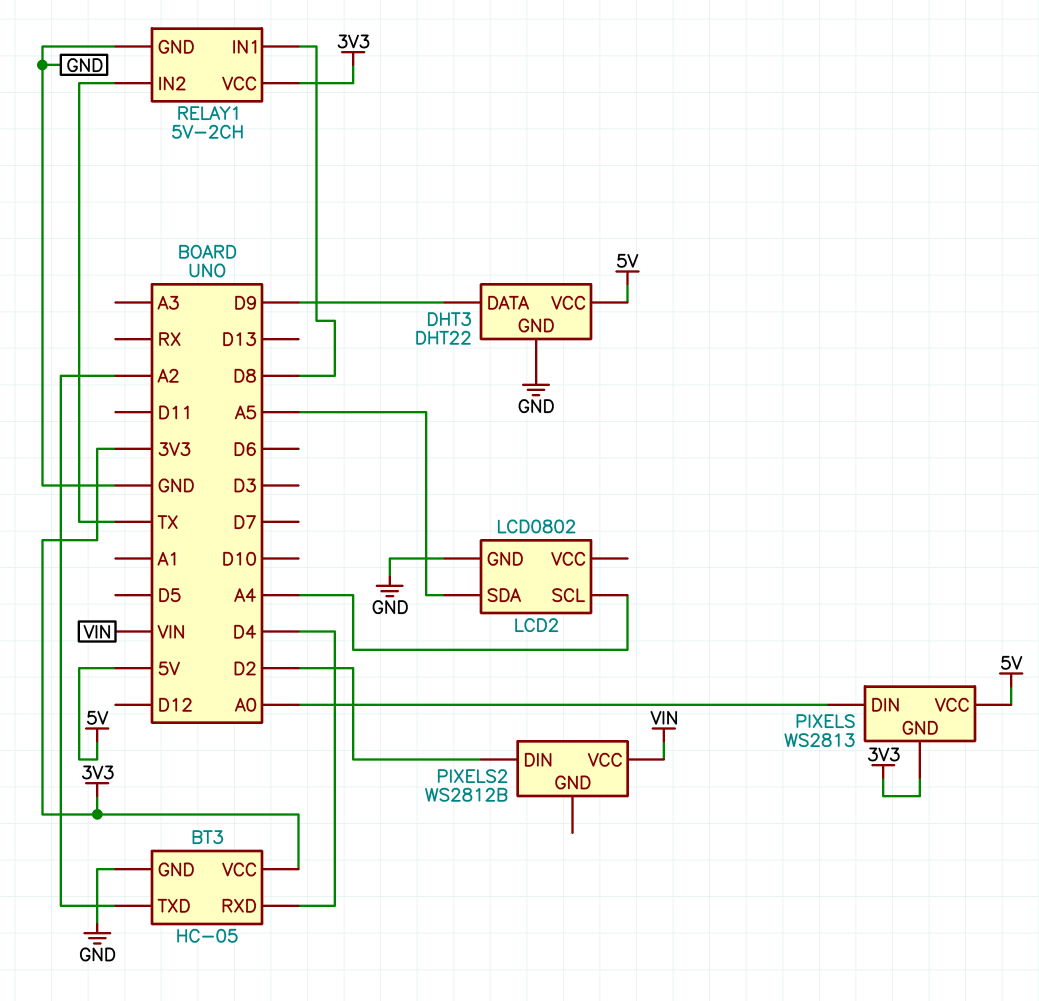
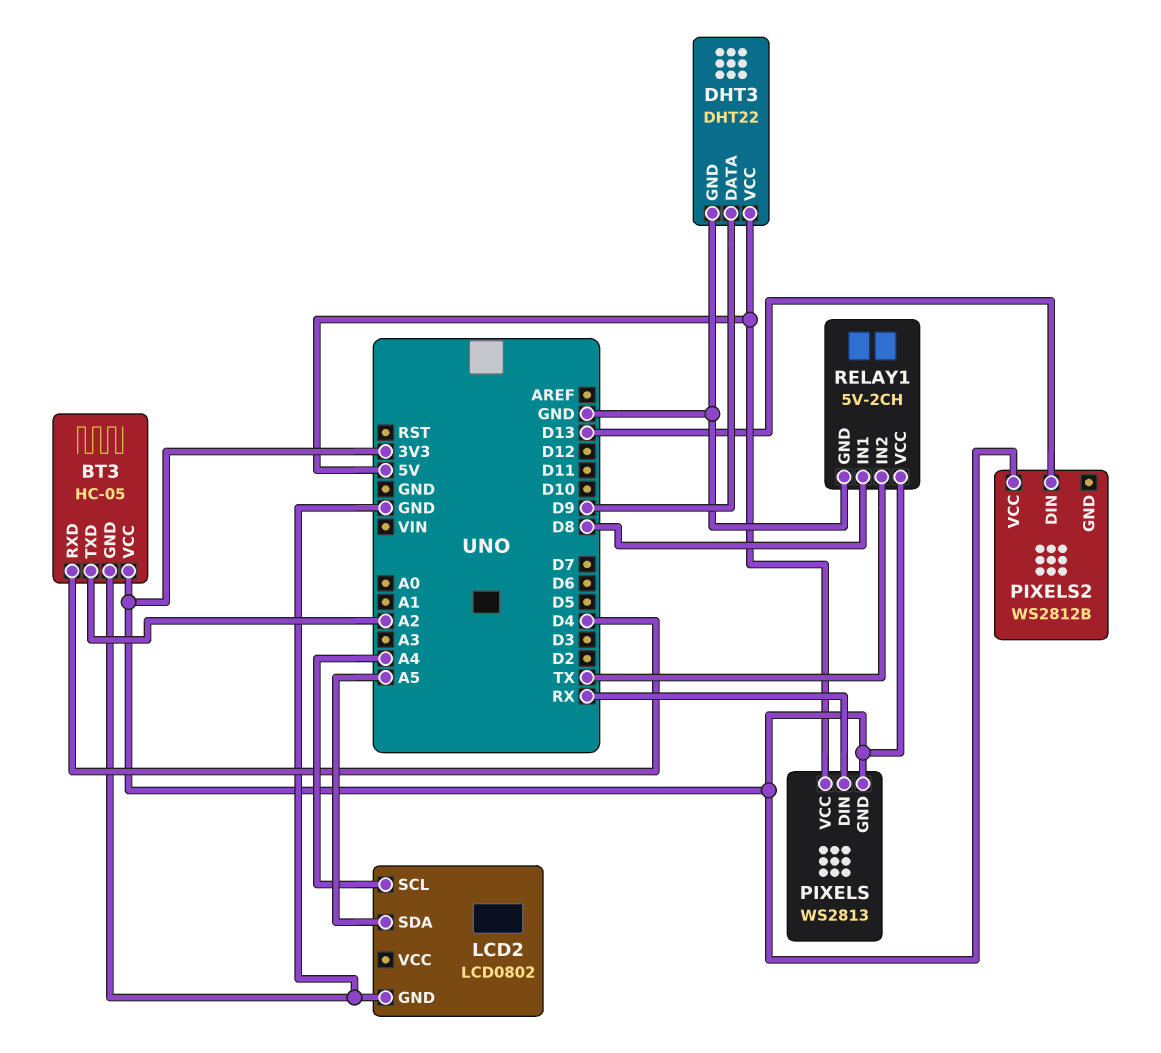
PIXELS pin DIN: A0 -> RX
PIXELS2 pin DIN: D2 -> D13
PIXELS2 pin VCC: VIN -> 3V3

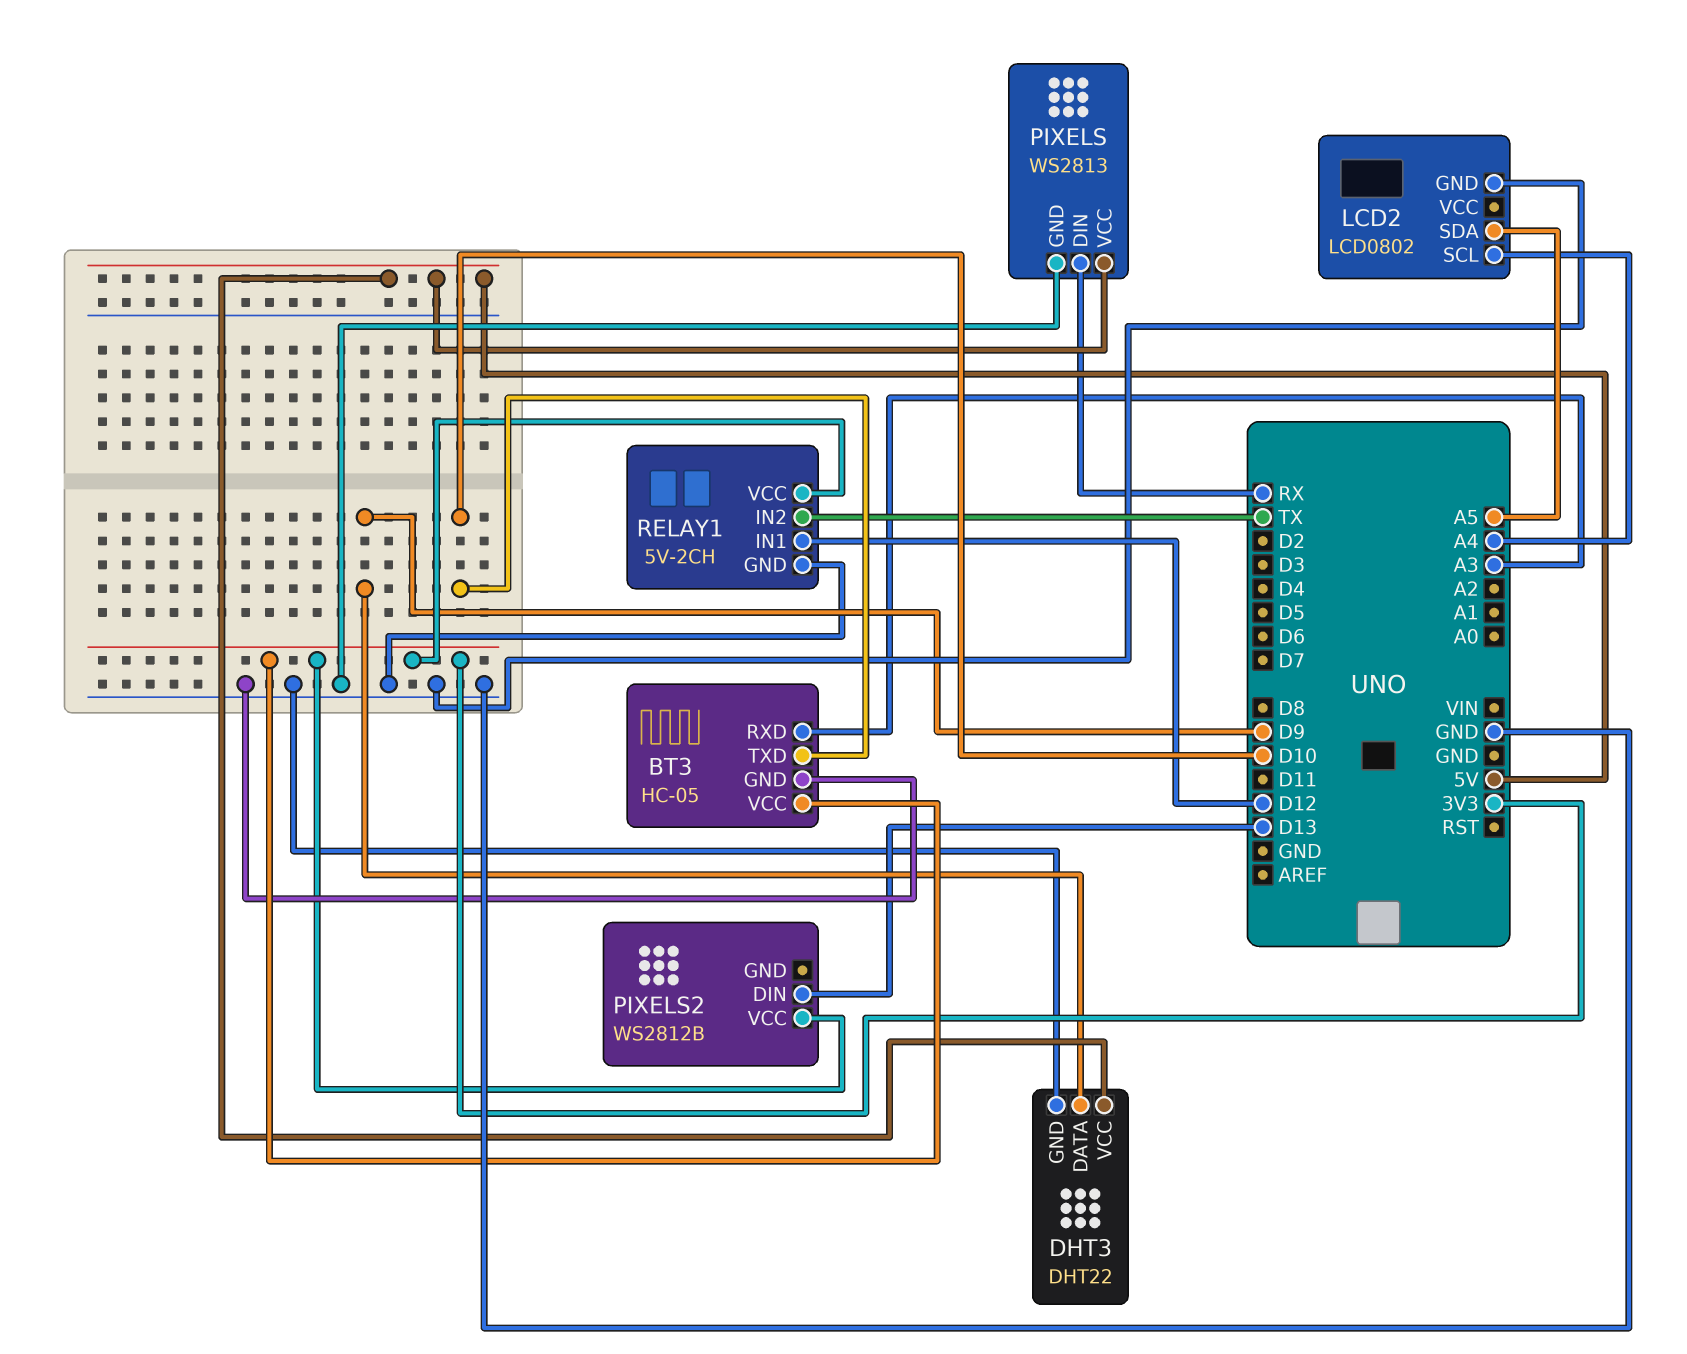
BT3 pin RXD: D4 -> A3
BT3 pin TXD: A2 -> D10
PIXELS pin GND: 3V3 -> GND
RELAY1 pin IN1: D8 -> D12

